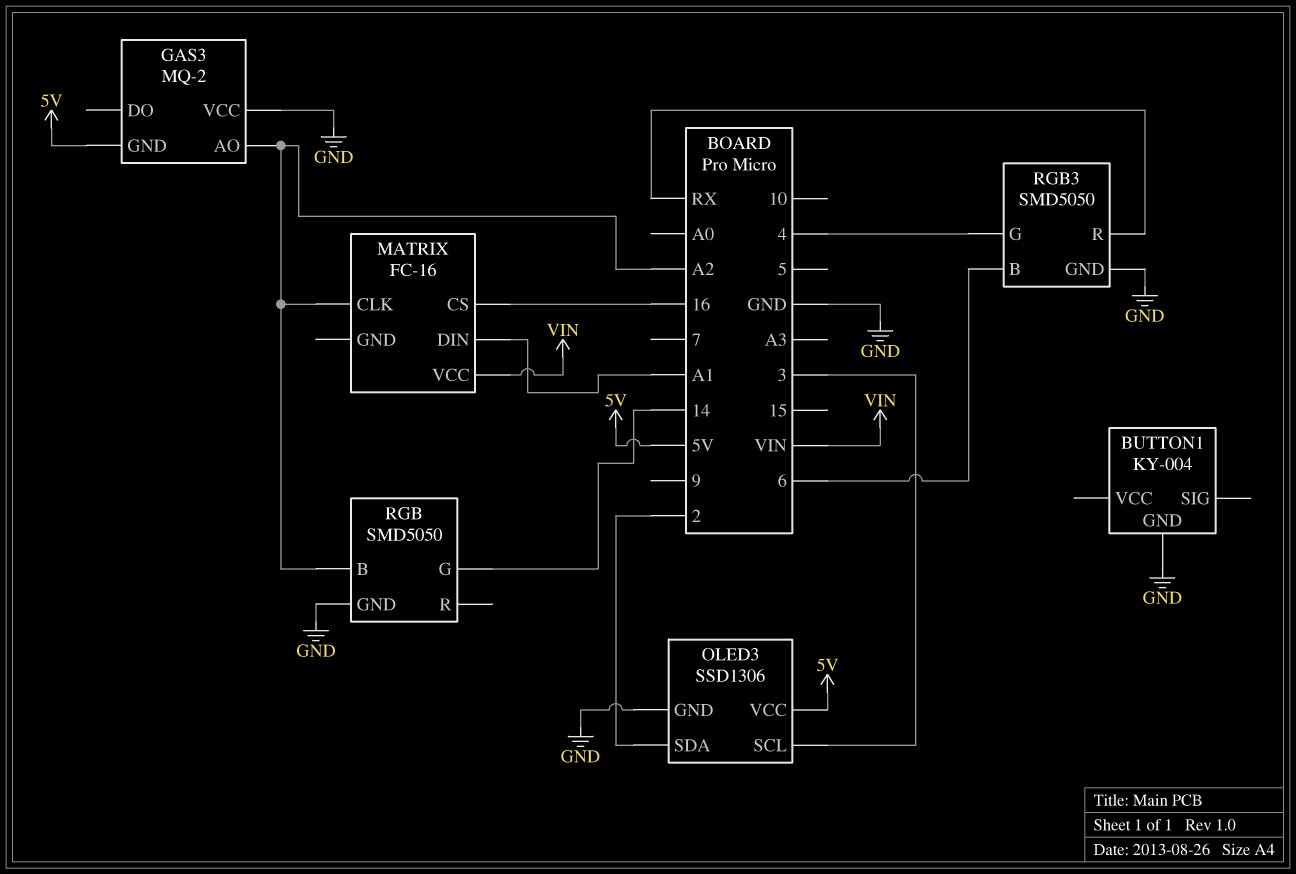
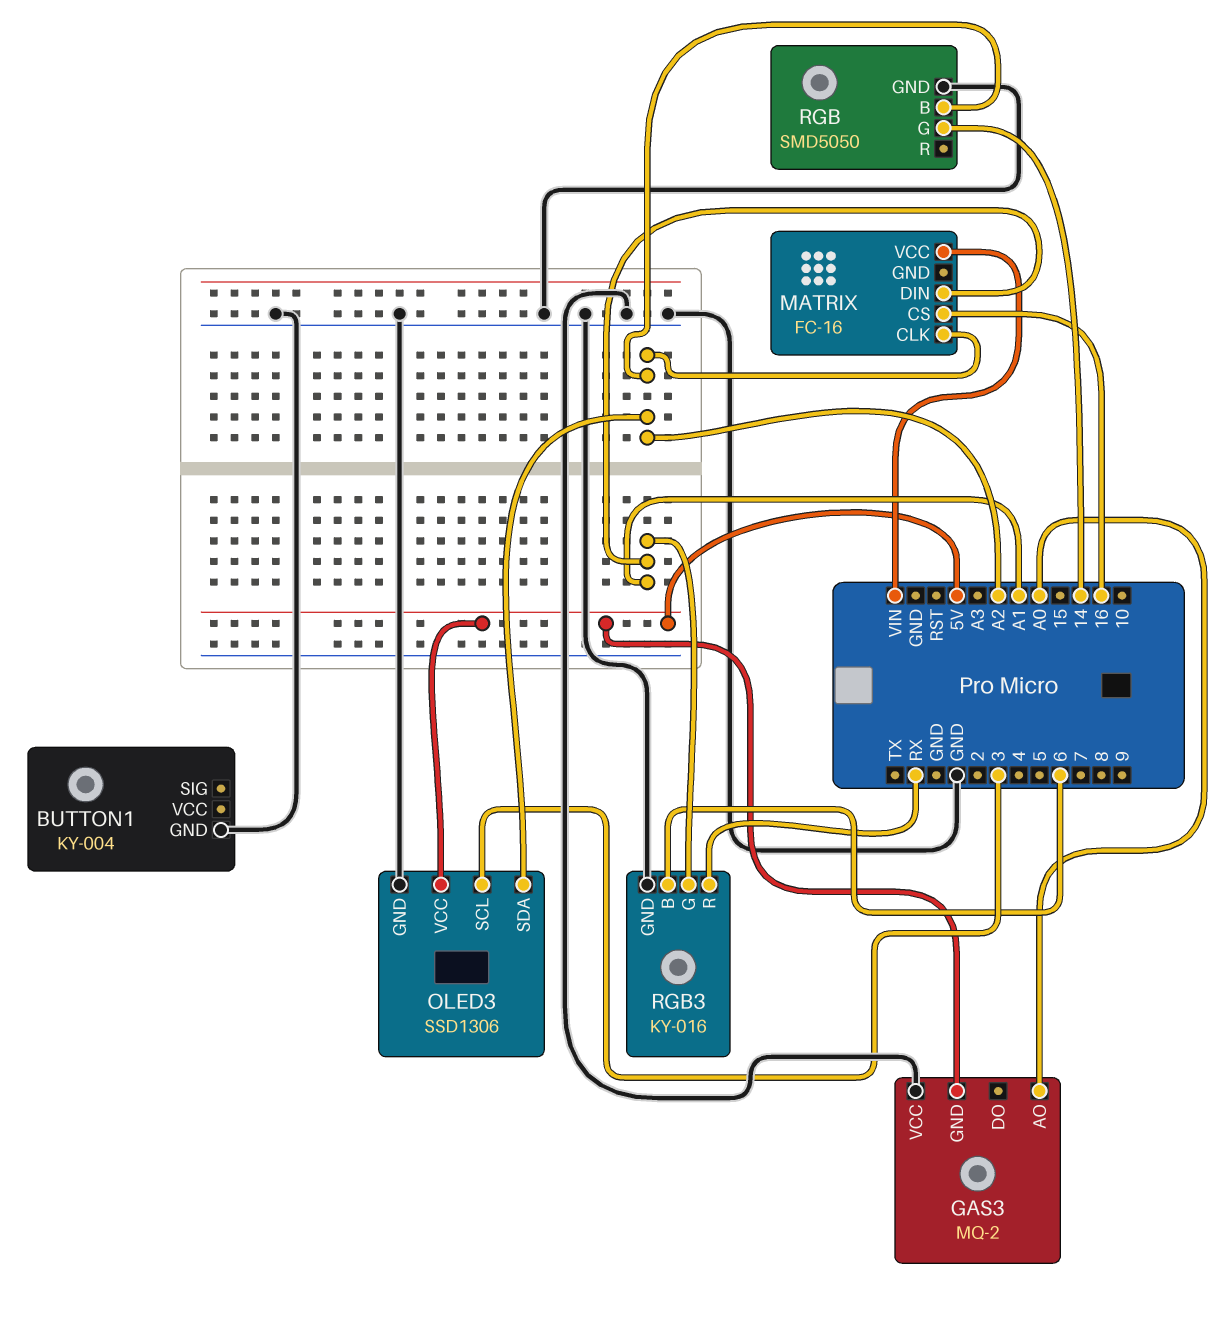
GAS3 pin AO: A2 -> A0
OLED3 pin SDA: 2 -> A2
RGB3: SMD5050 -> KY-016
RGB3 pin G: 4 -> A1

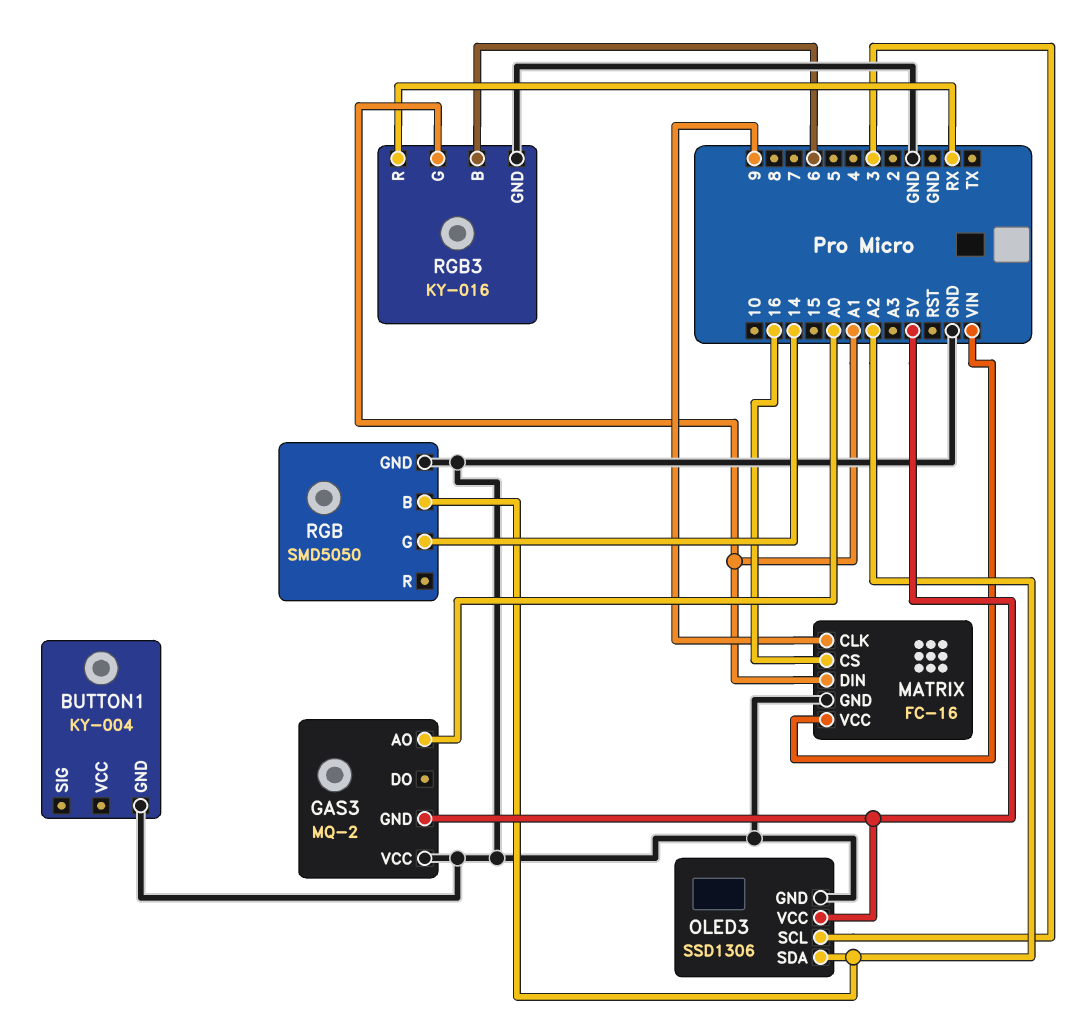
MATRIX pin CLK: A2 -> 9
MATRIX pin GND: none -> GND

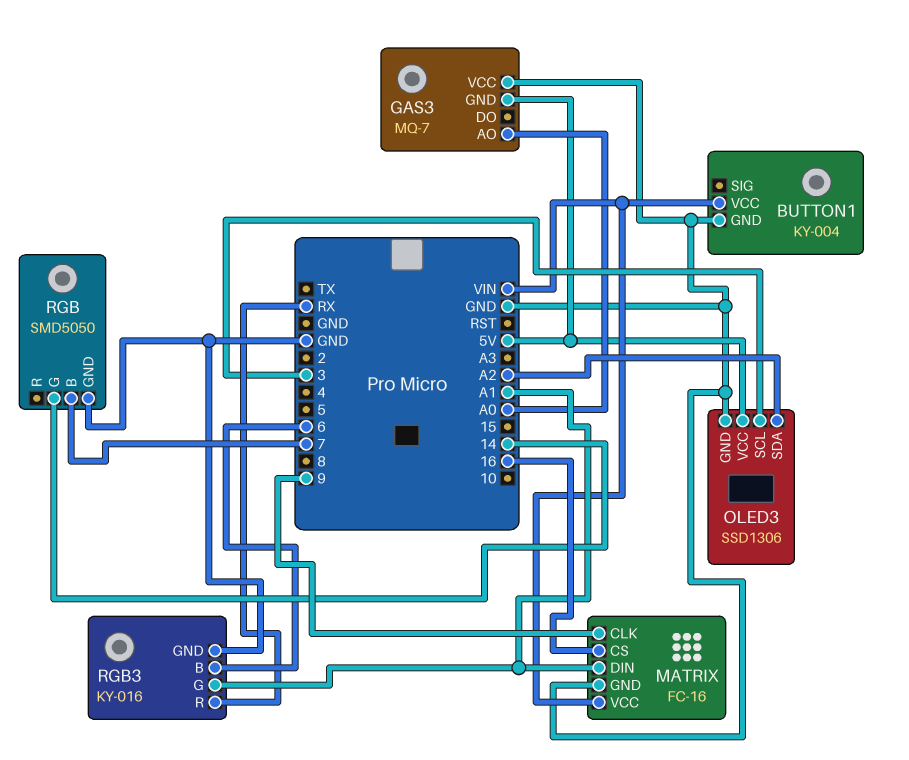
BUTTON1 pin VCC: none -> VIN
GAS3: MQ-2 -> MQ-7
RGB pin B: A2 -> 7

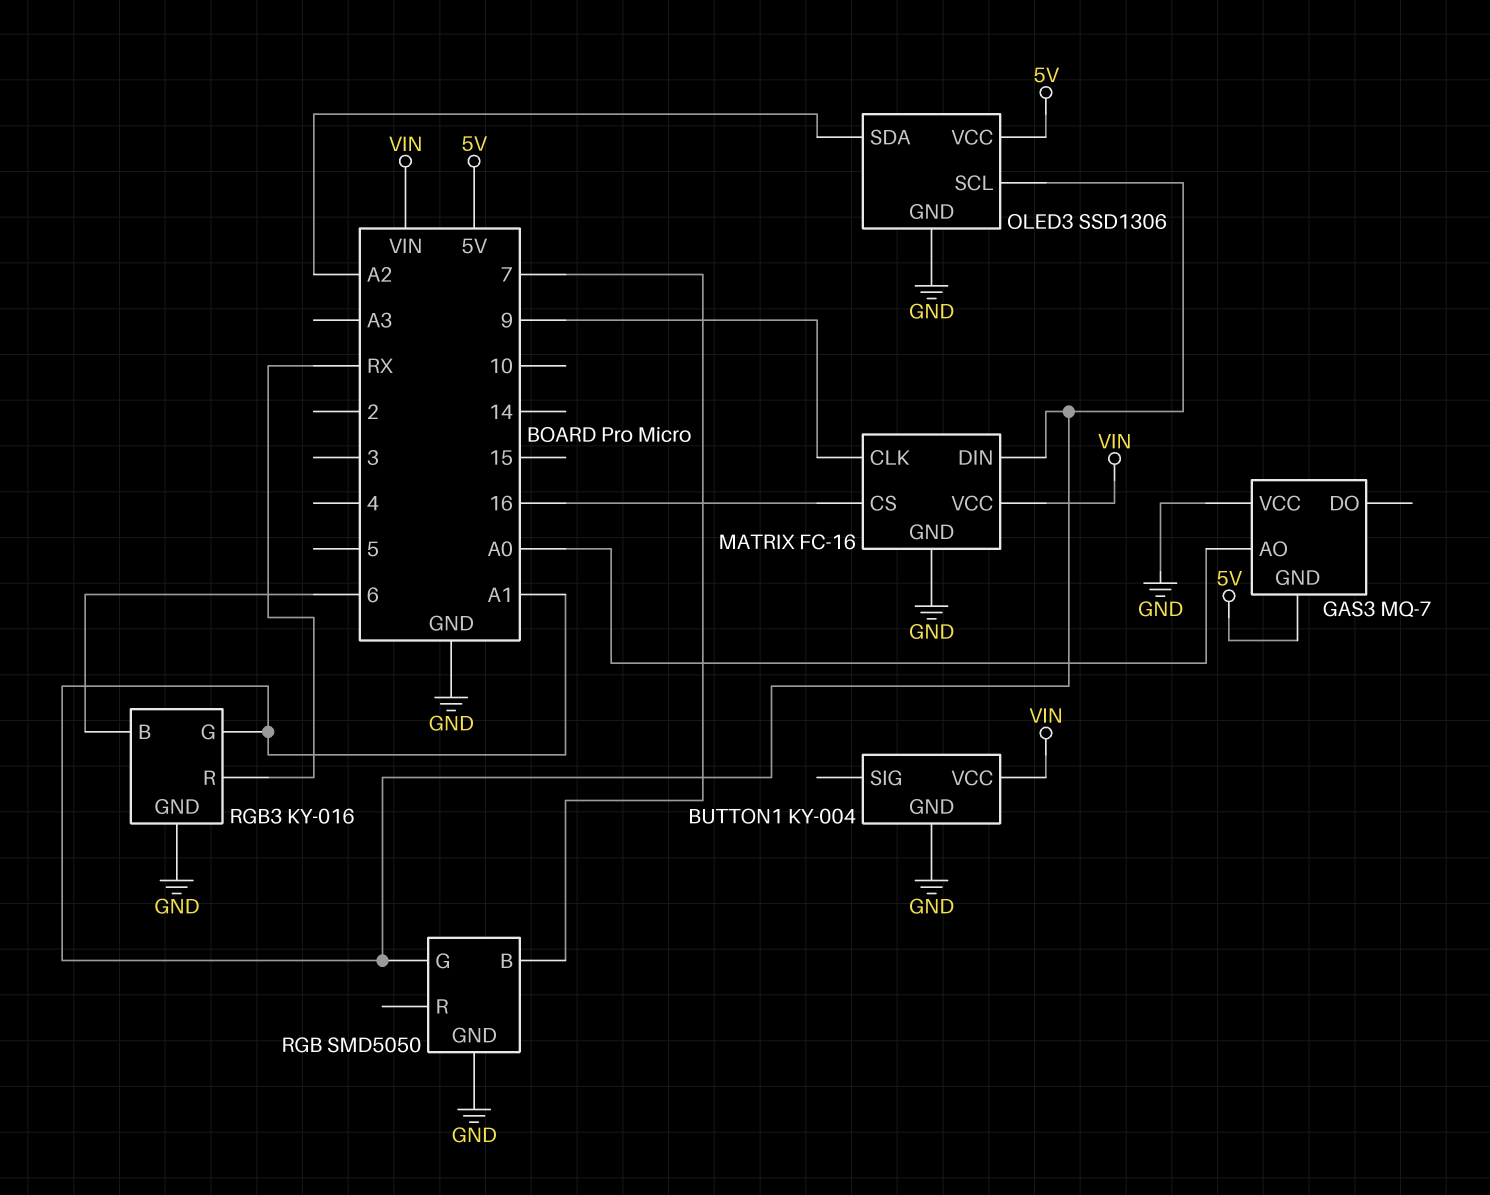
OLED3 pin SCL: 3 -> A1
RGB pin G: 14 -> A1

